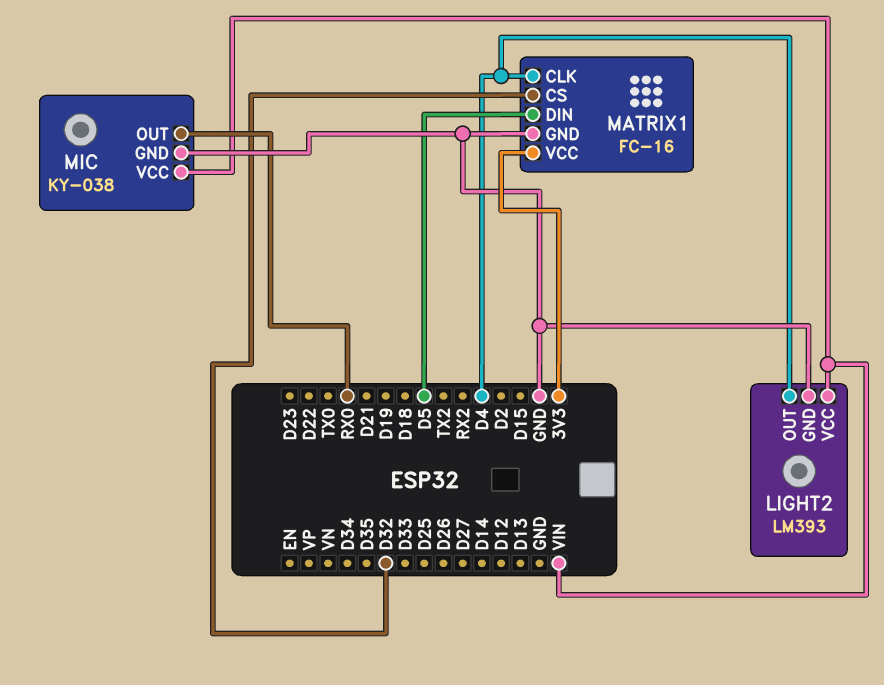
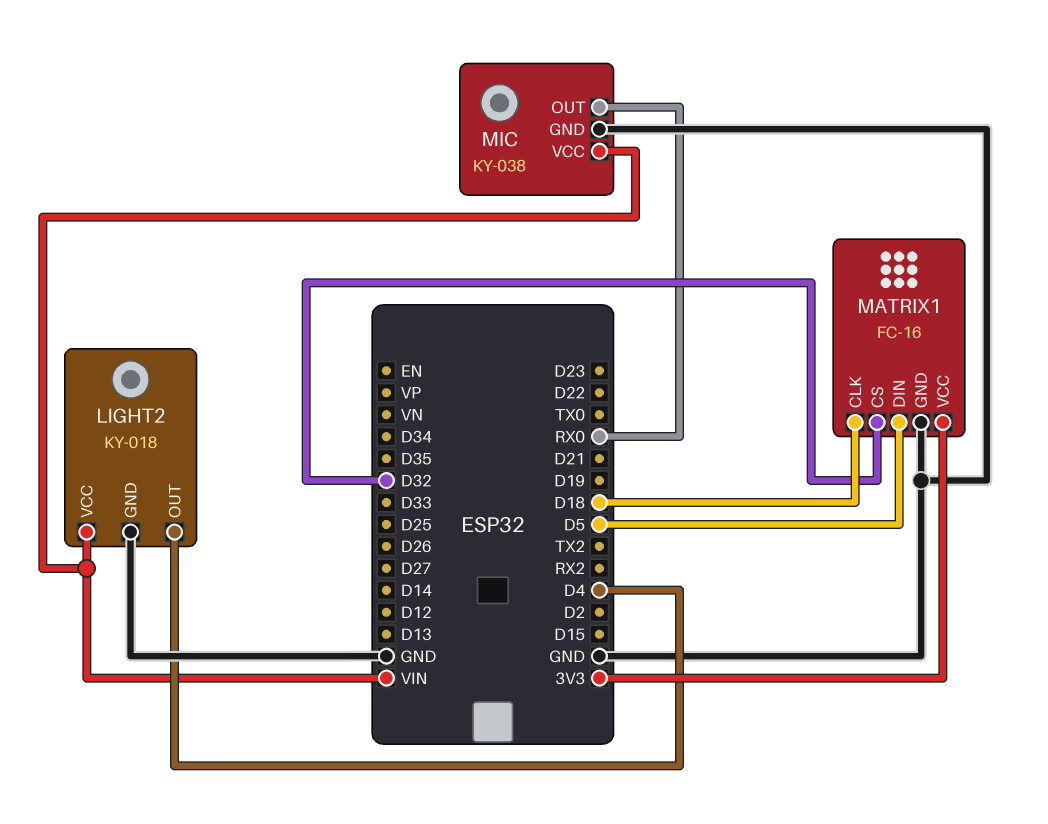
LIGHT2: LM393 -> KY-018
MATRIX1 pin CLK: D4 -> D18

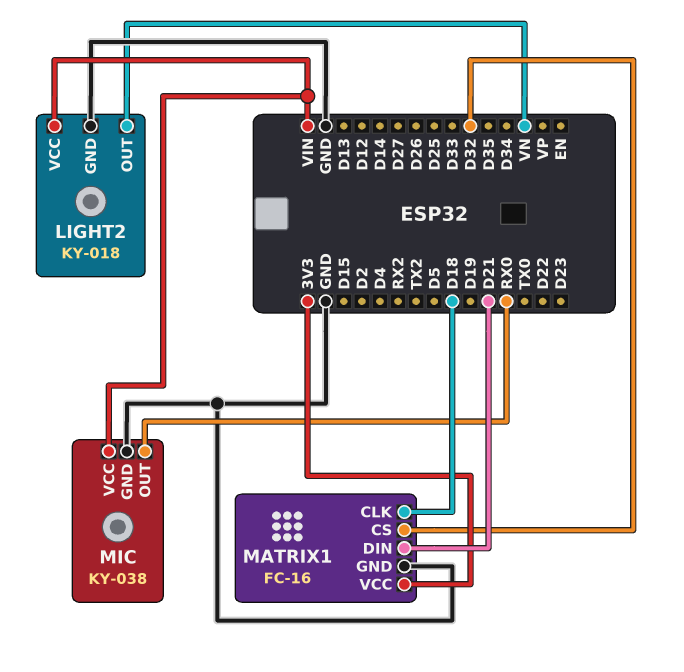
LIGHT2 pin OUT: D4 -> VN
MATRIX1 pin DIN: D5 -> D21

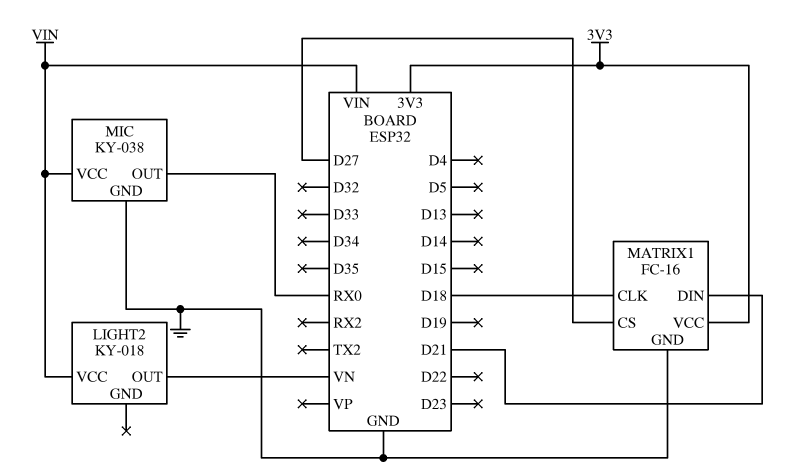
LIGHT2 pin GND: GND -> none
MATRIX1 pin CS: D32 -> D27

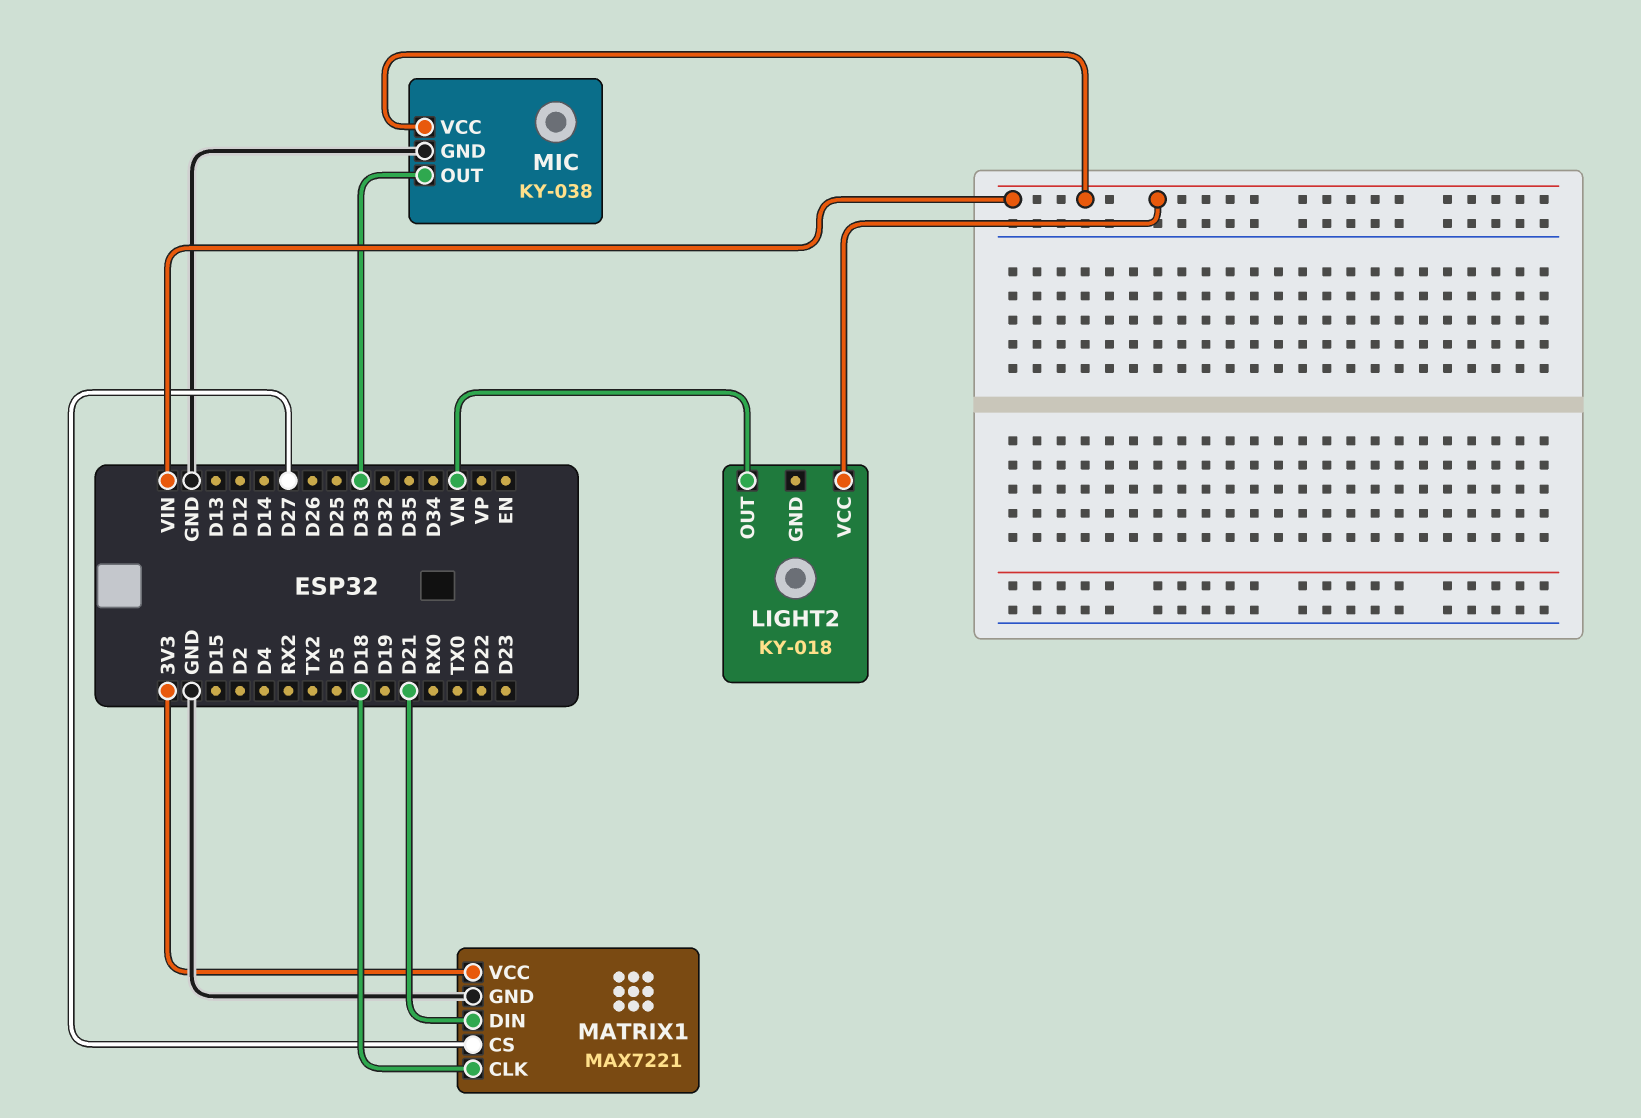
MATRIX1: FC-16 -> MAX7221
MIC pin OUT: RX0 -> D33

